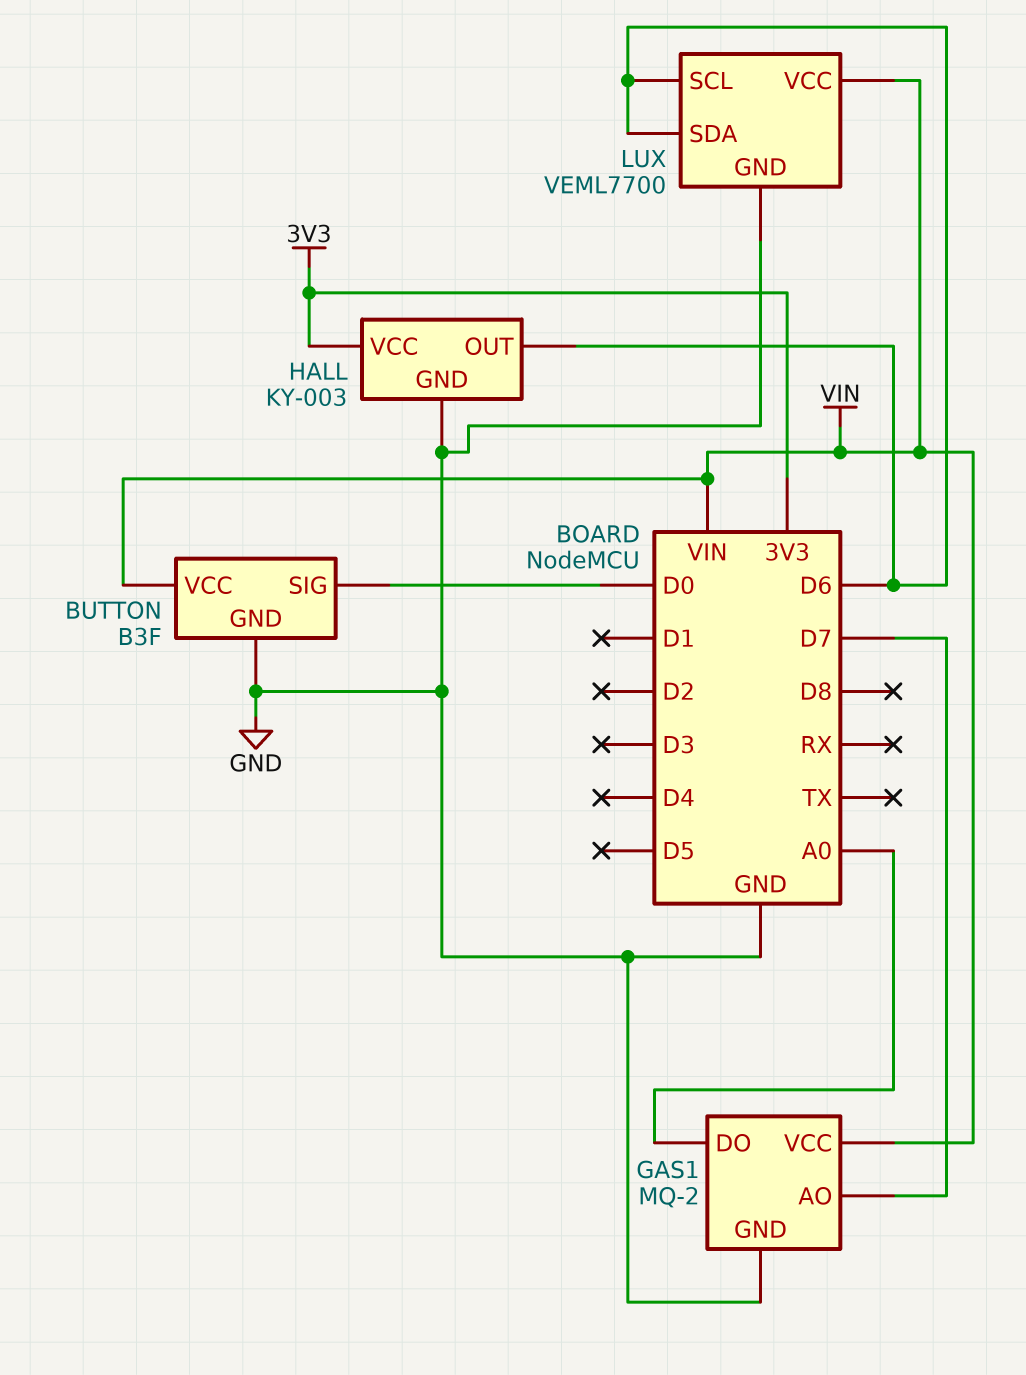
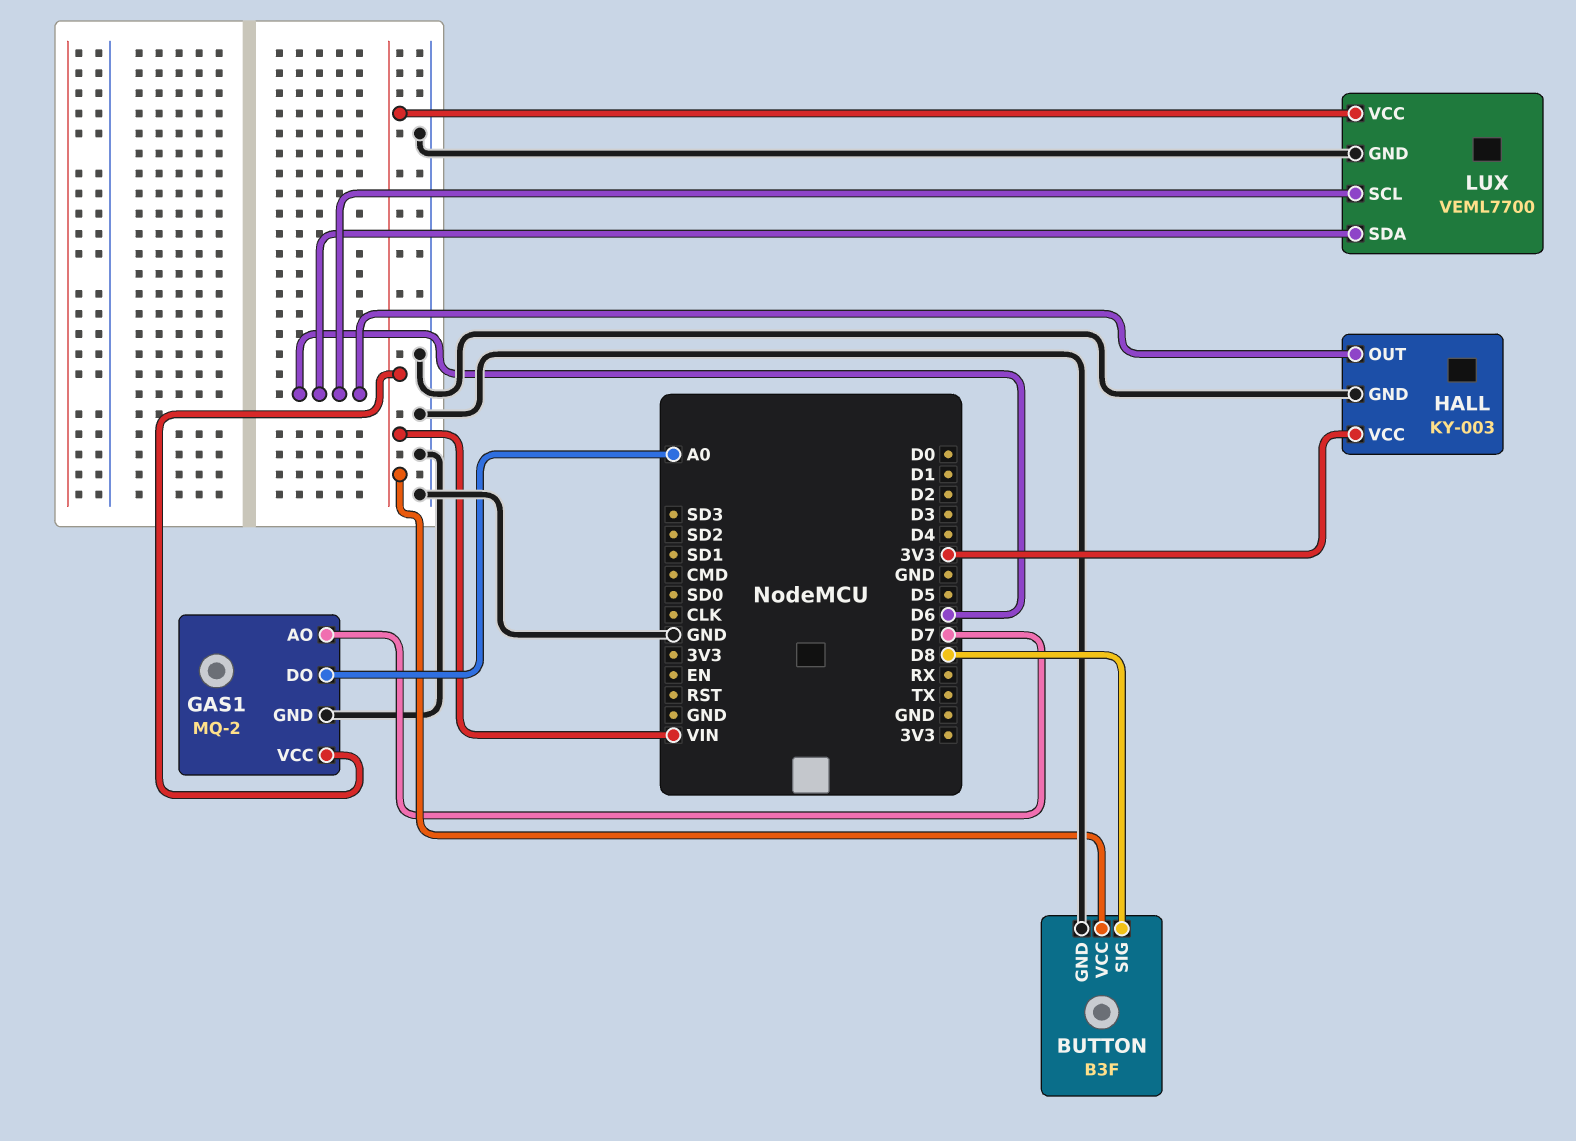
BUTTON pin SIG: D0 -> D8

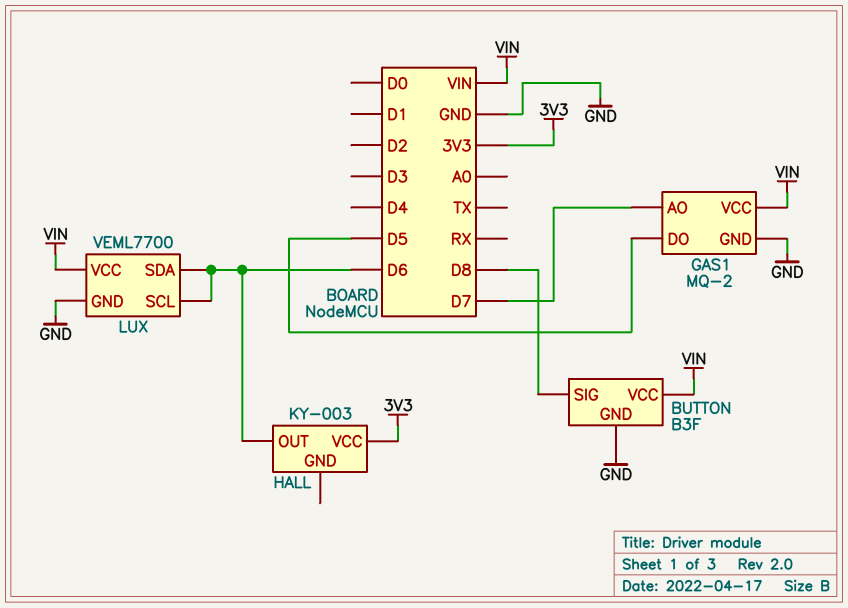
GAS1 pin DO: A0 -> D5
HALL pin GND: GND -> none

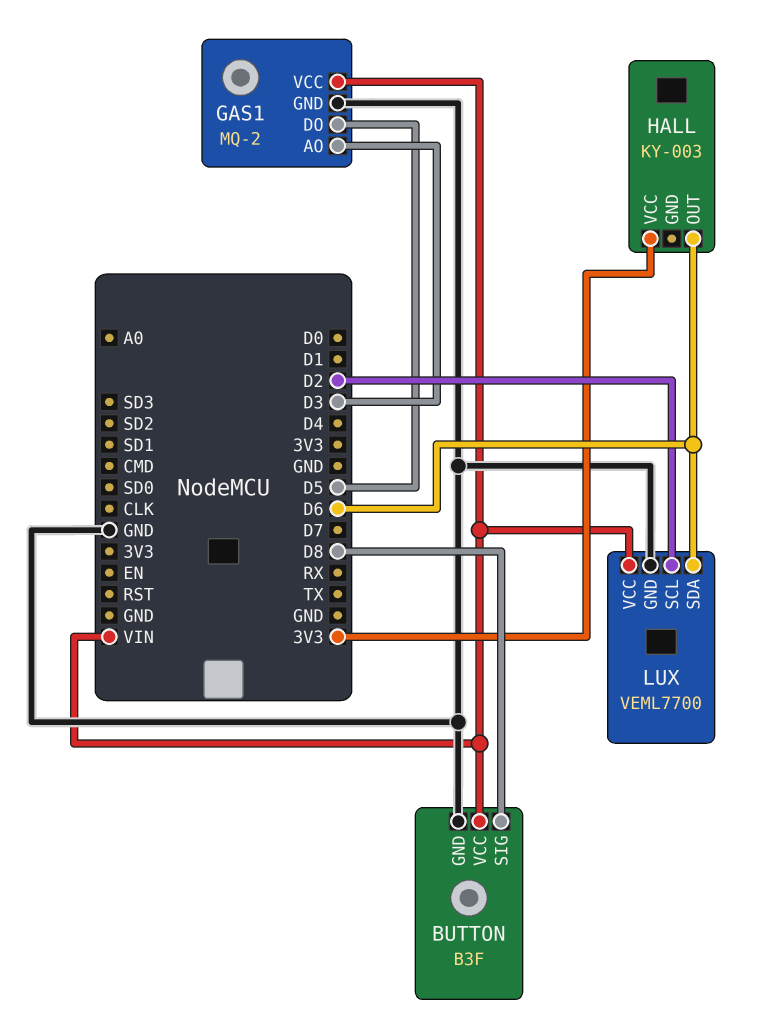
GAS1 pin AO: D7 -> D3
LUX pin SCL: D6 -> D2

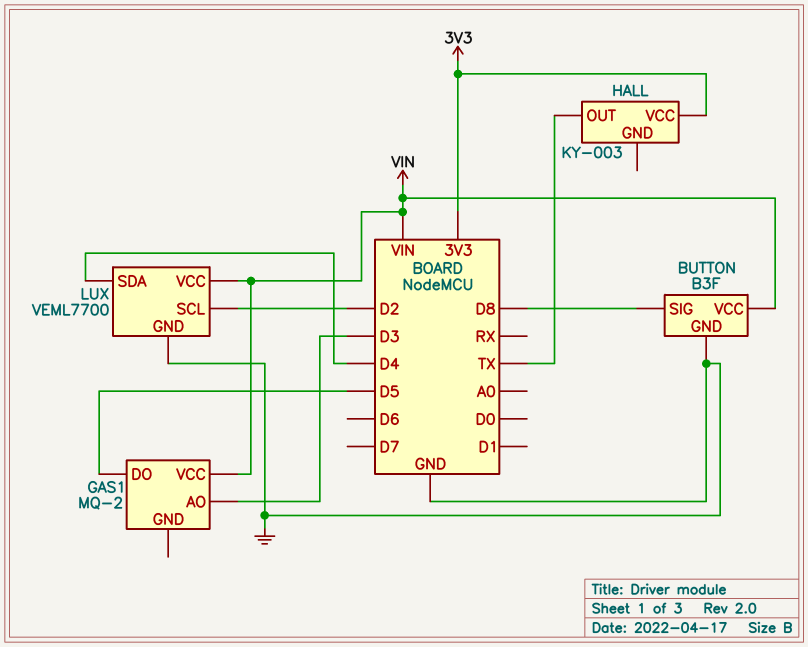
GAS1 pin GND: GND -> none
HALL pin OUT: D6 -> TX
LUX pin SDA: D6 -> D4

